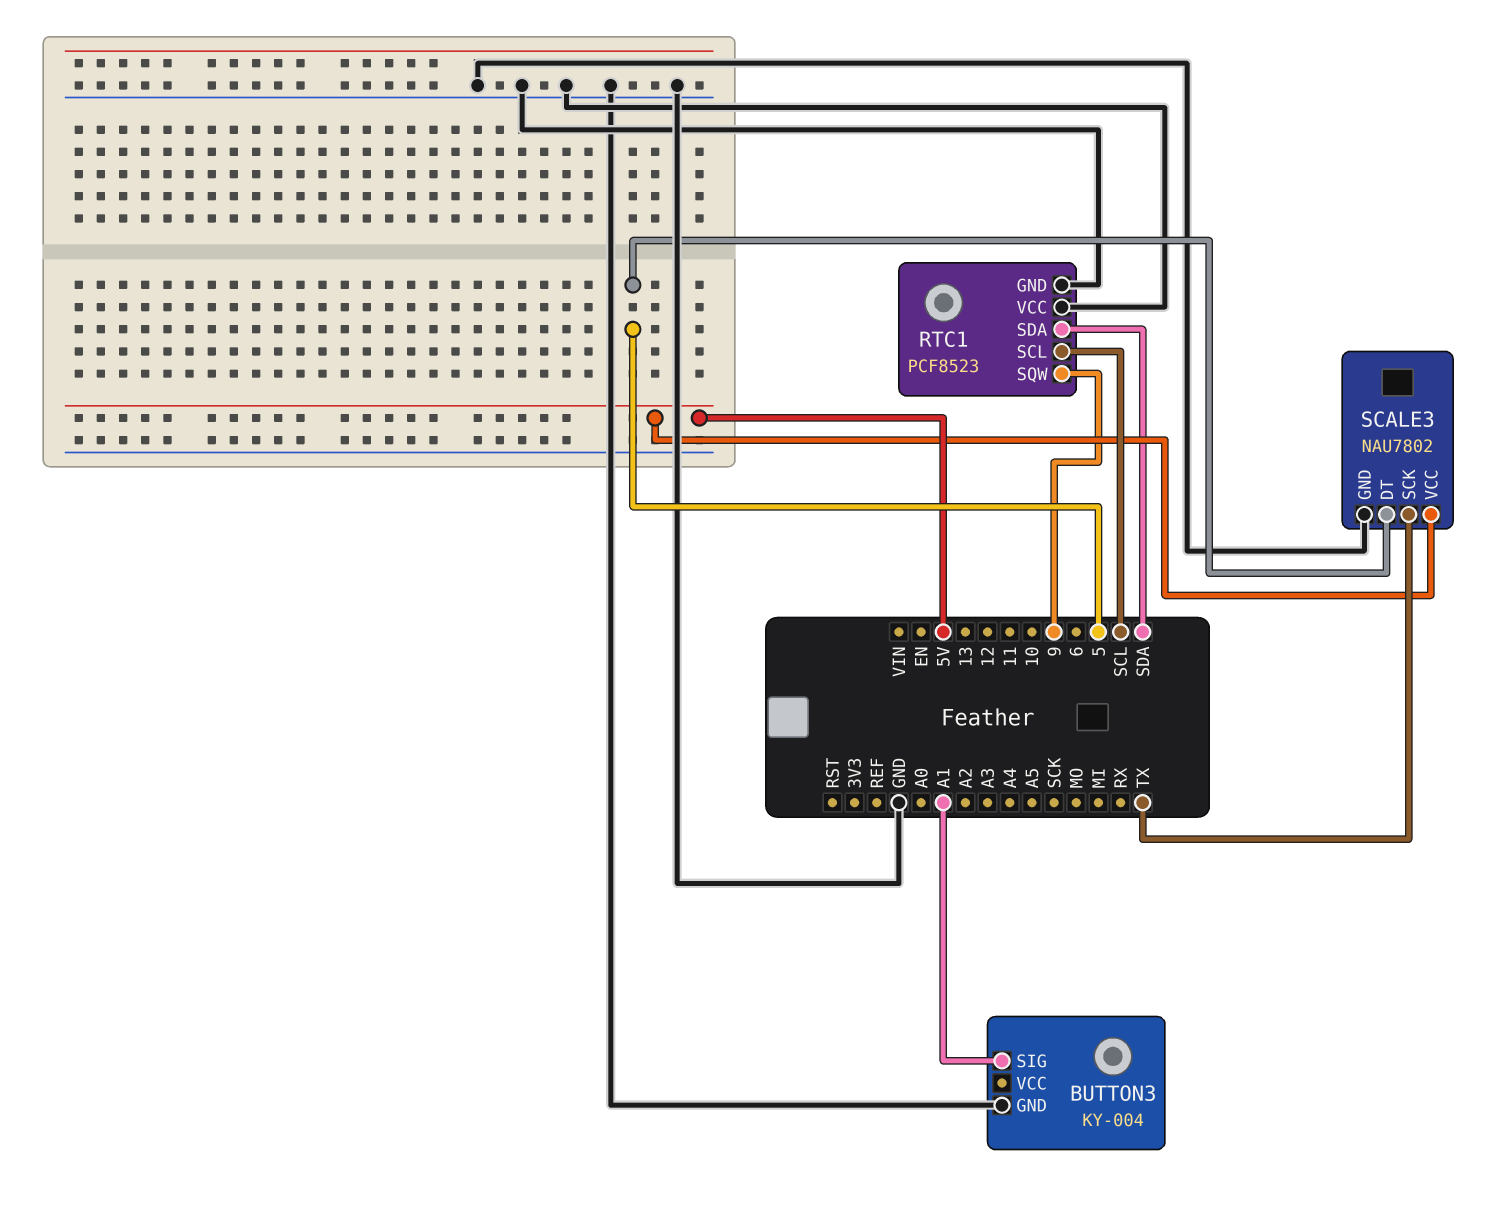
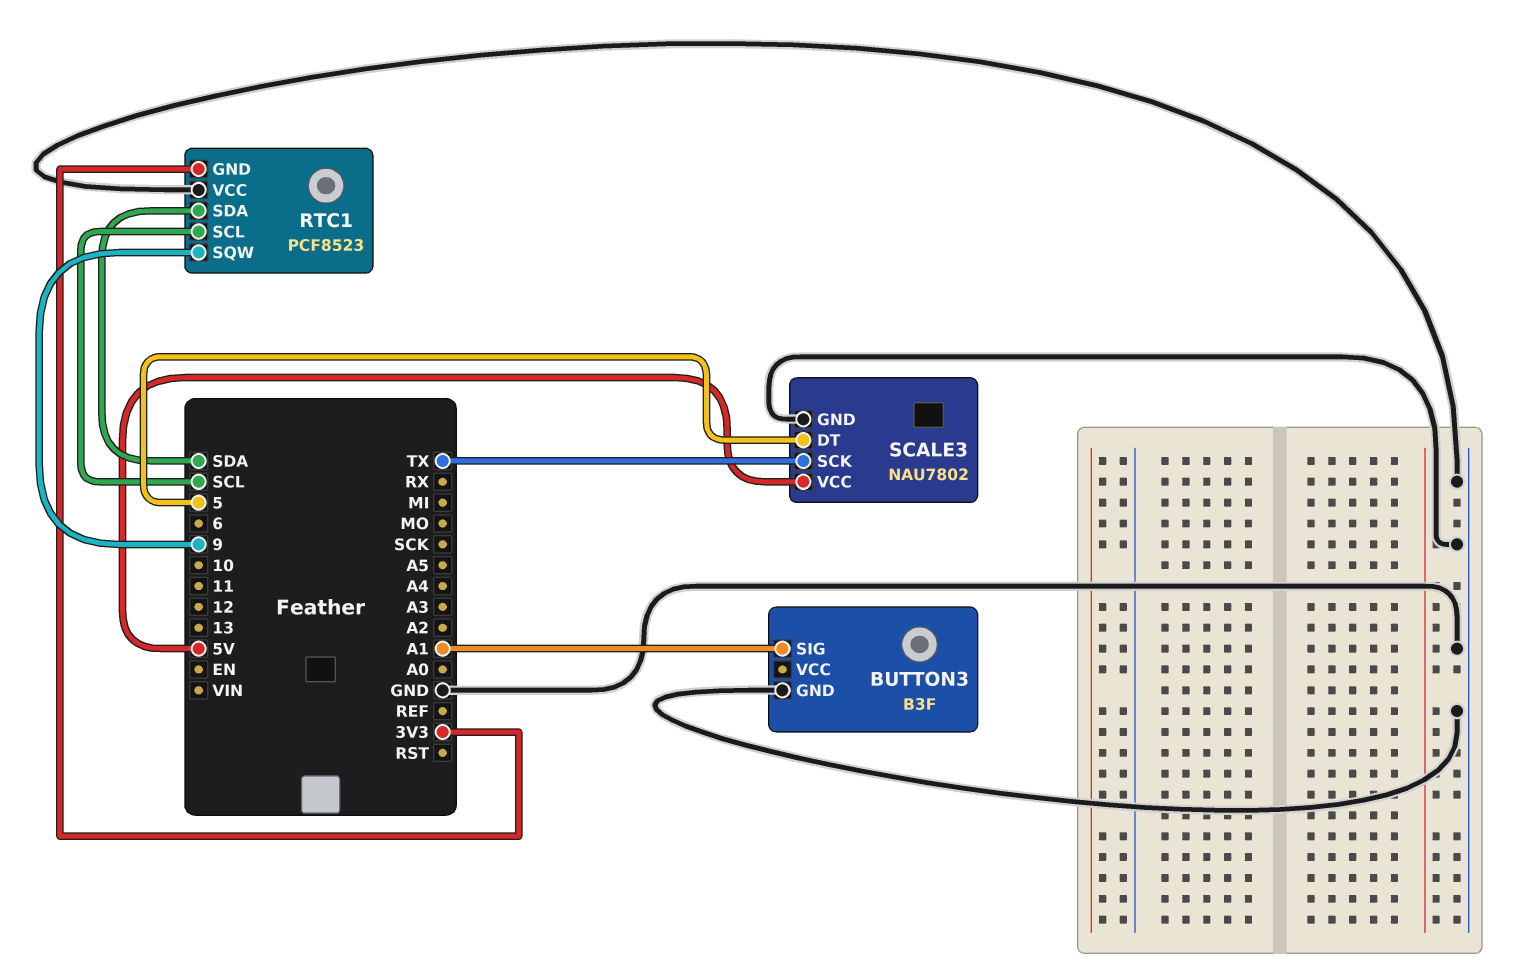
BUTTON3: KY-004 -> B3F
RTC1 pin GND: GND -> 3V3

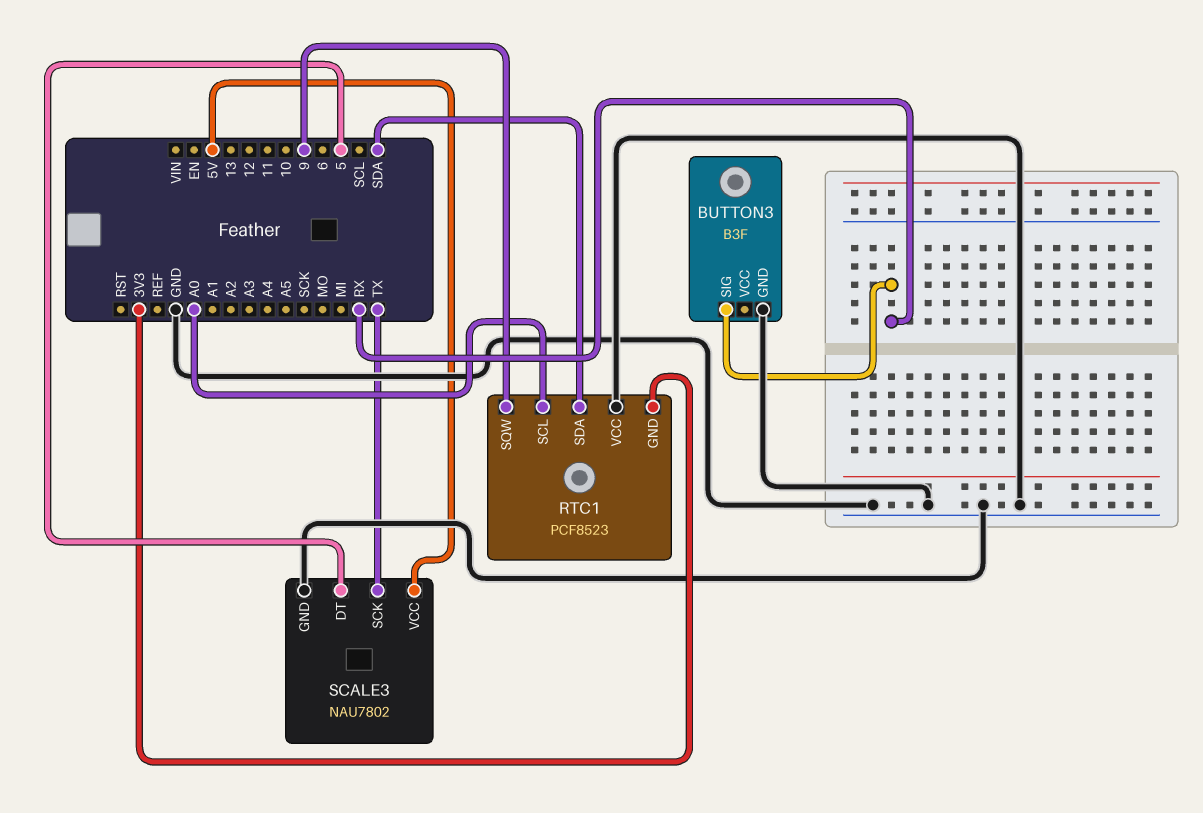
BUTTON3 pin SIG: A1 -> RX
RTC1 pin SCL: SCL -> A0

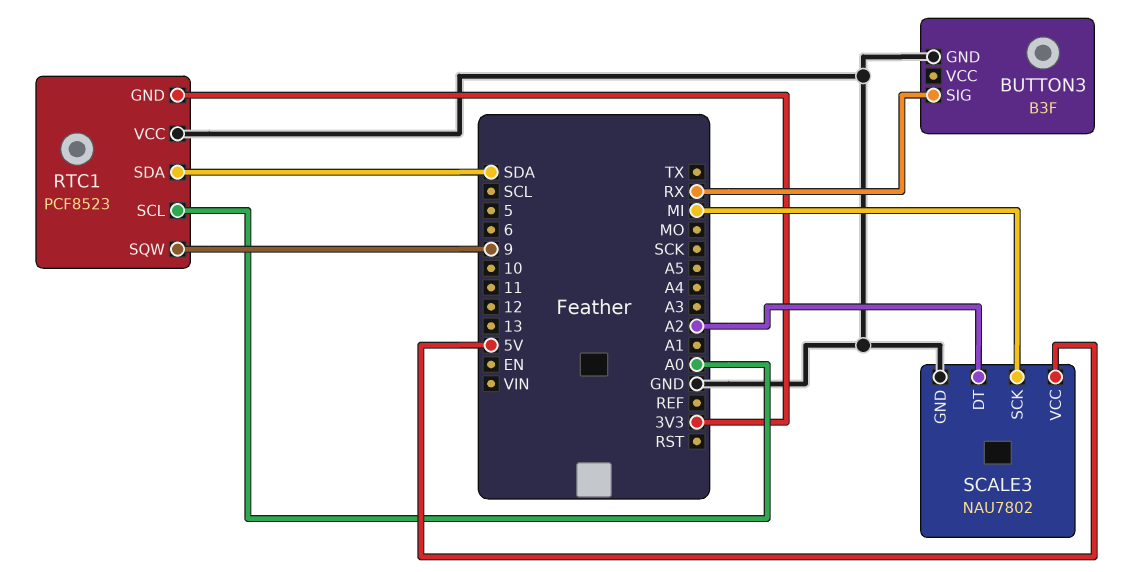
SCALE3 pin DT: 5 -> A2
SCALE3 pin SCK: TX -> MI

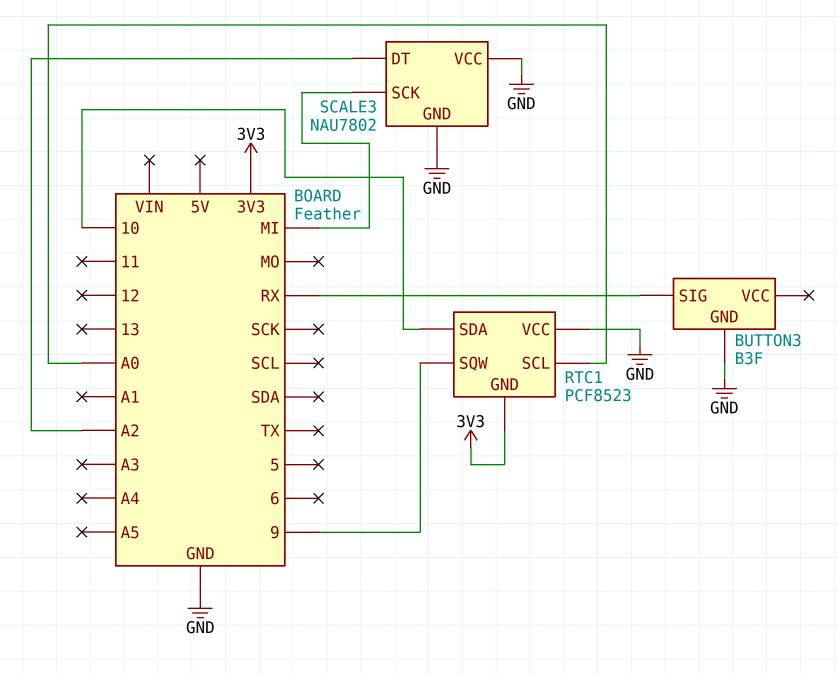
RTC1 pin SDA: SDA -> 10
SCALE3 pin VCC: 5V -> GND

